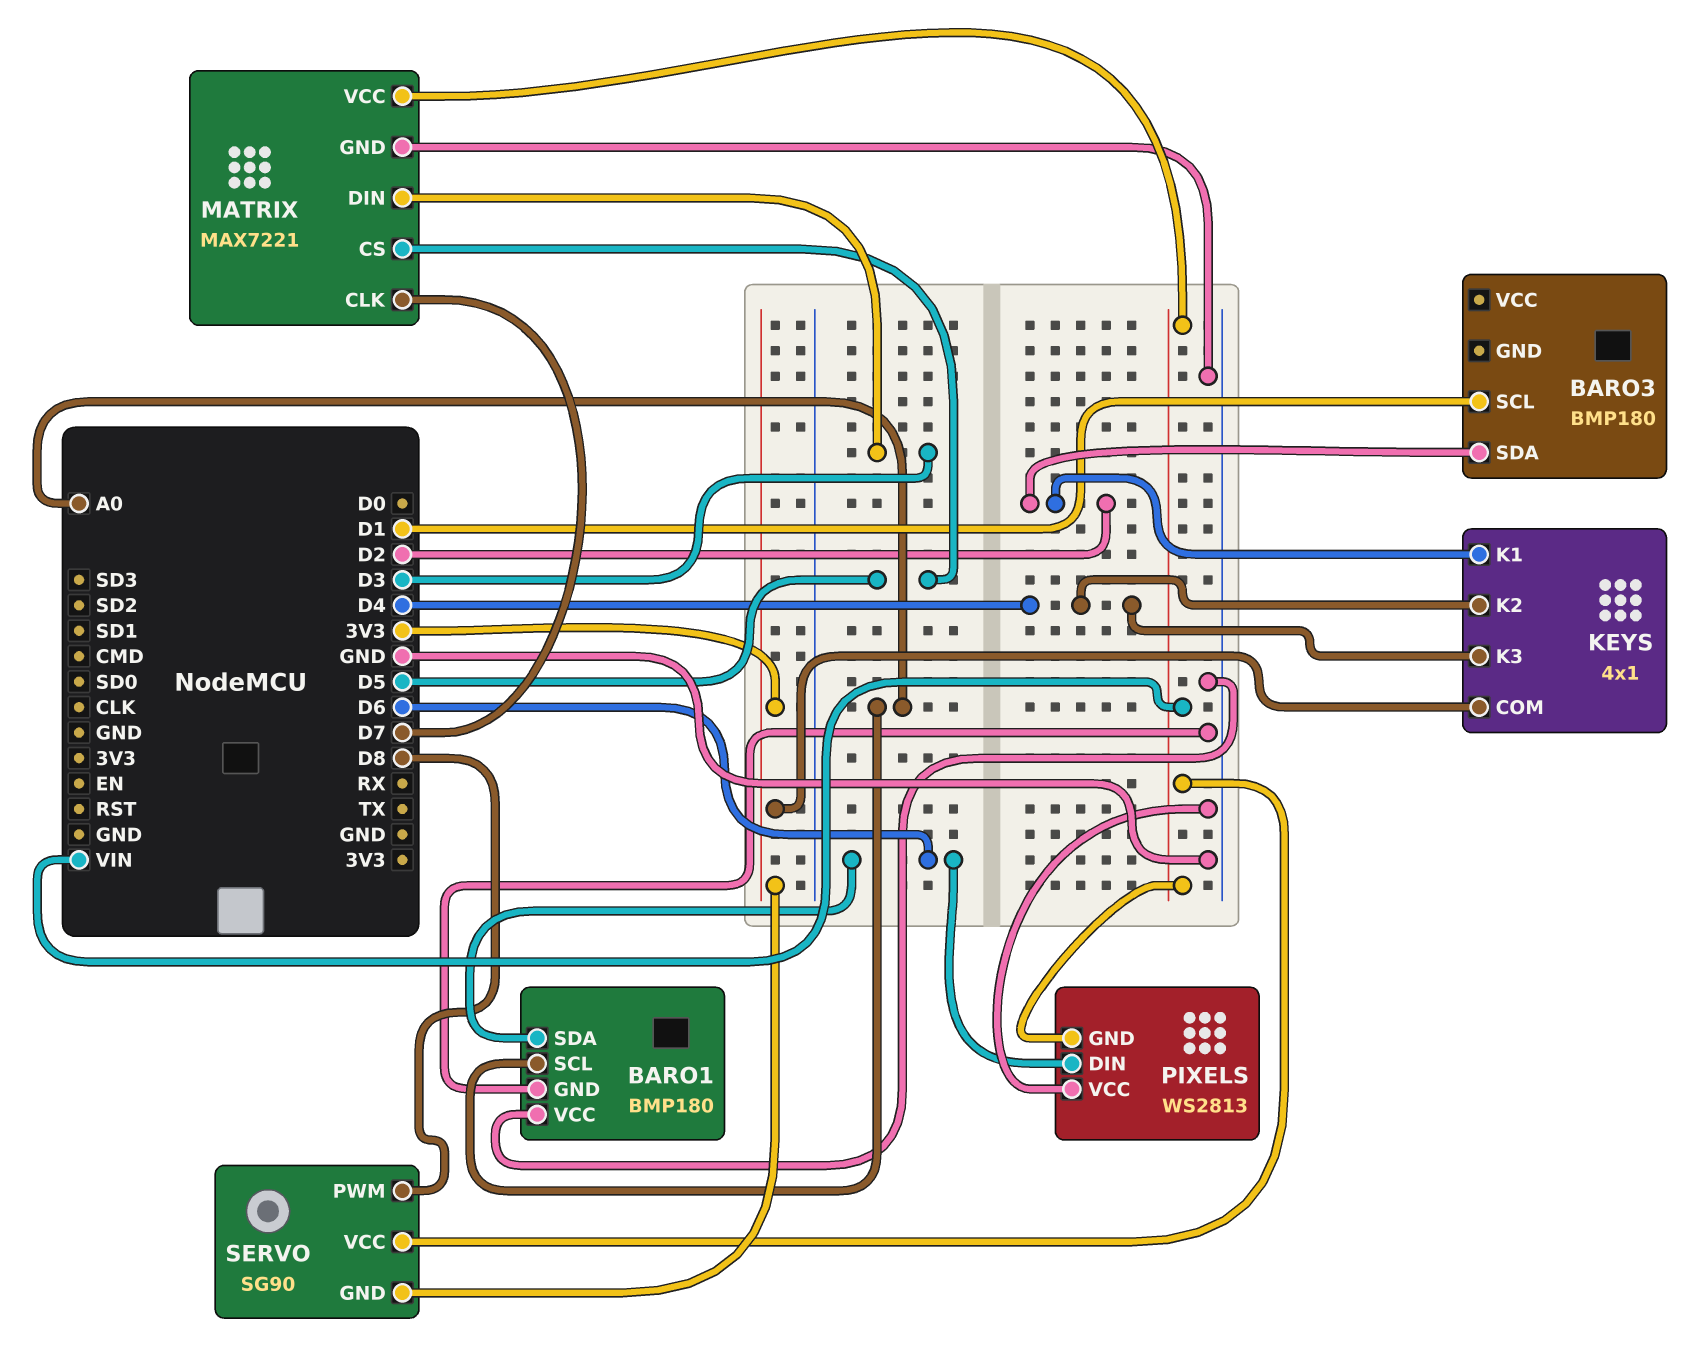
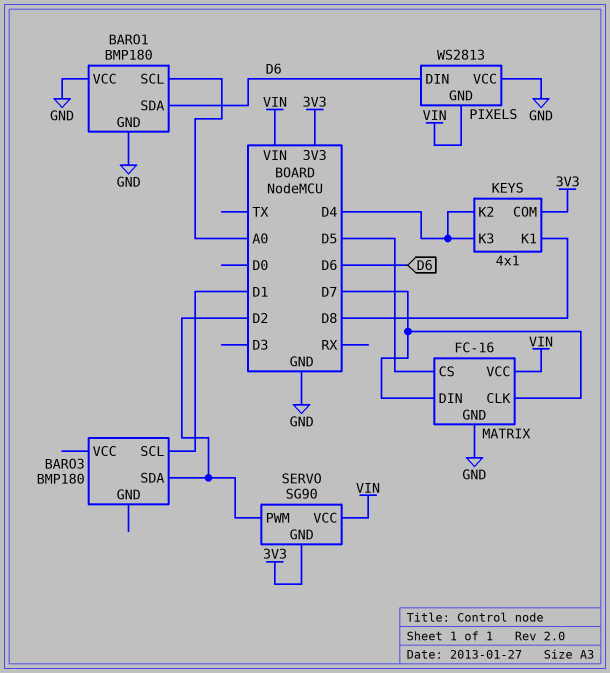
KEYS pin K1: D2 -> D8
MATRIX: MAX7221 -> FC-16
MATRIX pin DIN: D3 -> D7
SERVO pin PWM: D8 -> D2

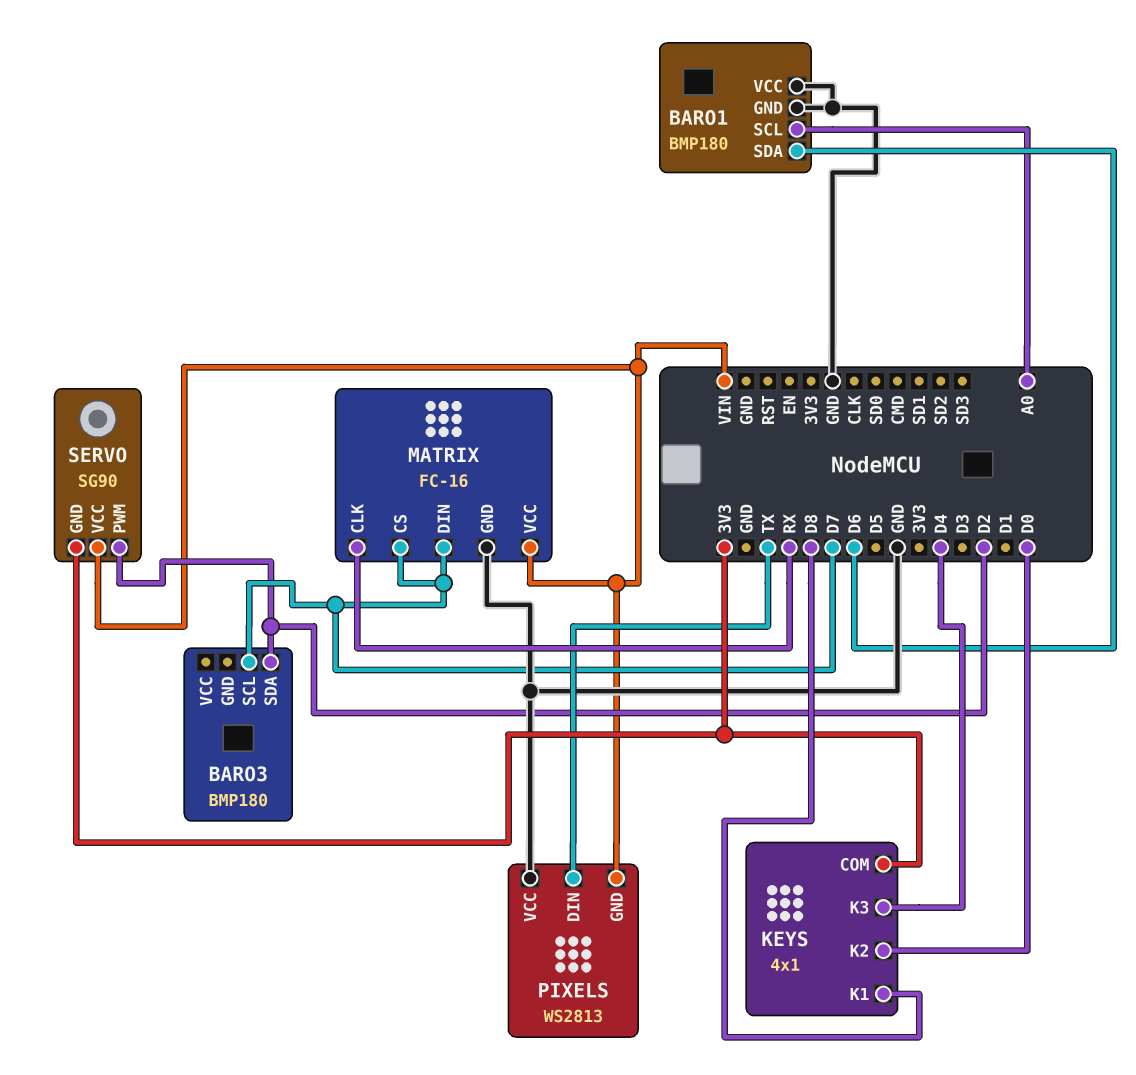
BARO3 pin SCL: D1 -> D7
KEYS pin K2: D4 -> D0
MATRIX pin CLK: D7 -> RX
MATRIX pin CS: D5 -> D7
PIXELS pin DIN: D6 -> TX

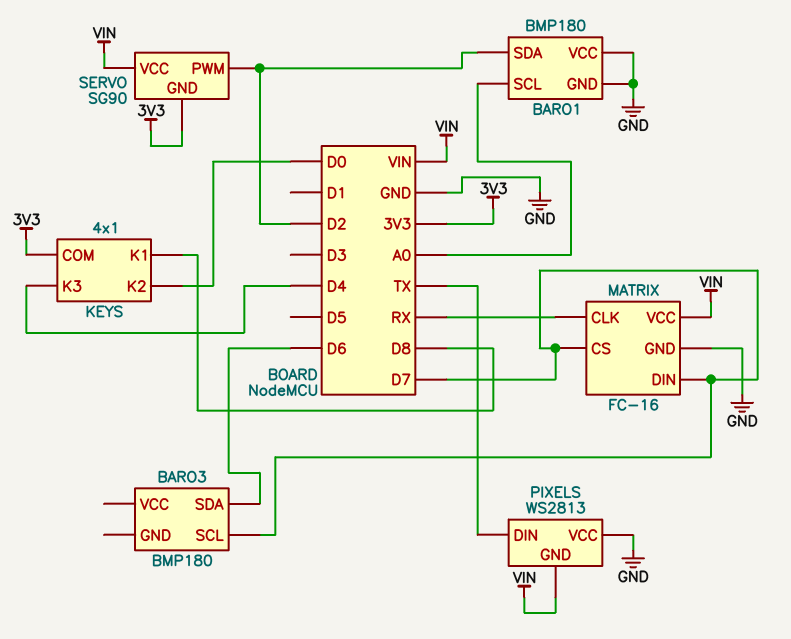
BARO1 pin SDA: D6 -> D2
BARO3 pin SDA: D2 -> D6

